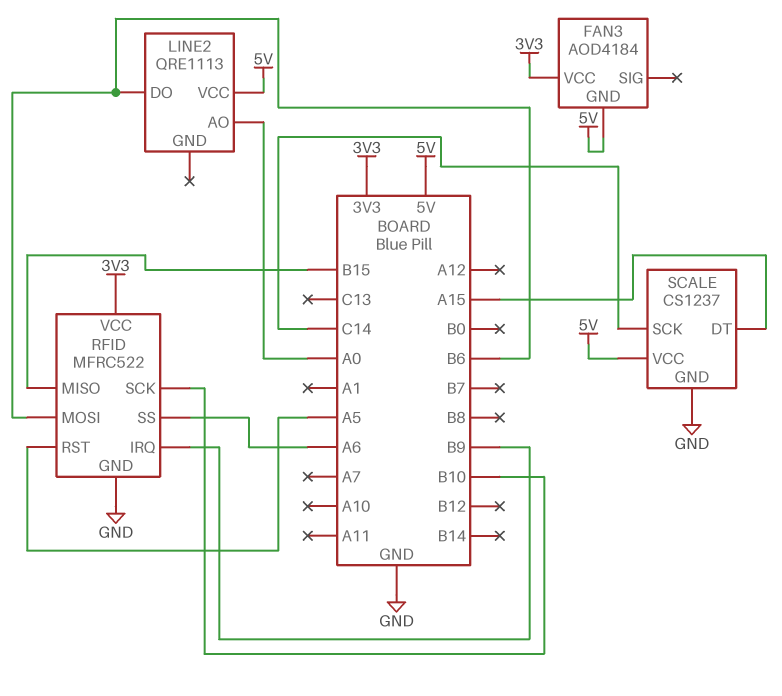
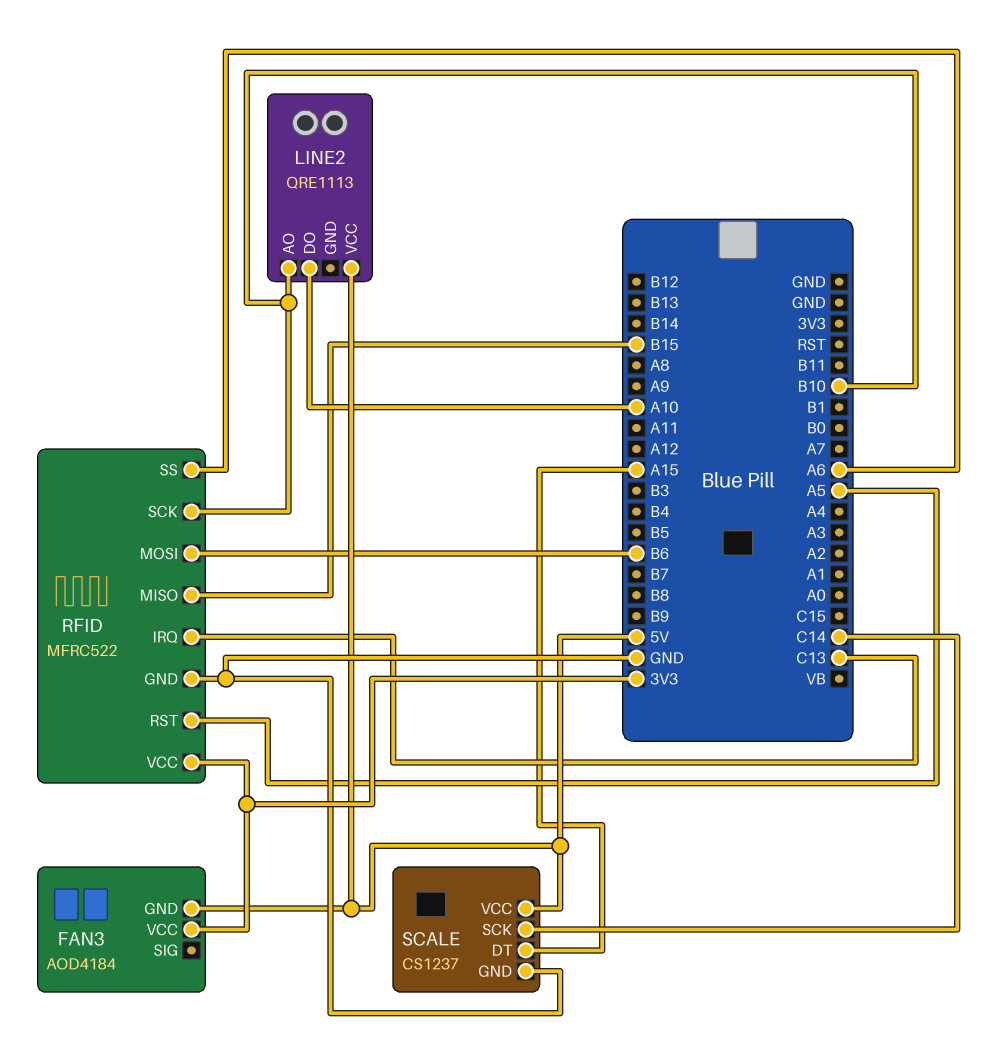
LINE2 pin AO: A0 -> B10
LINE2 pin DO: B6 -> A10
RFID pin IRQ: B9 -> C13

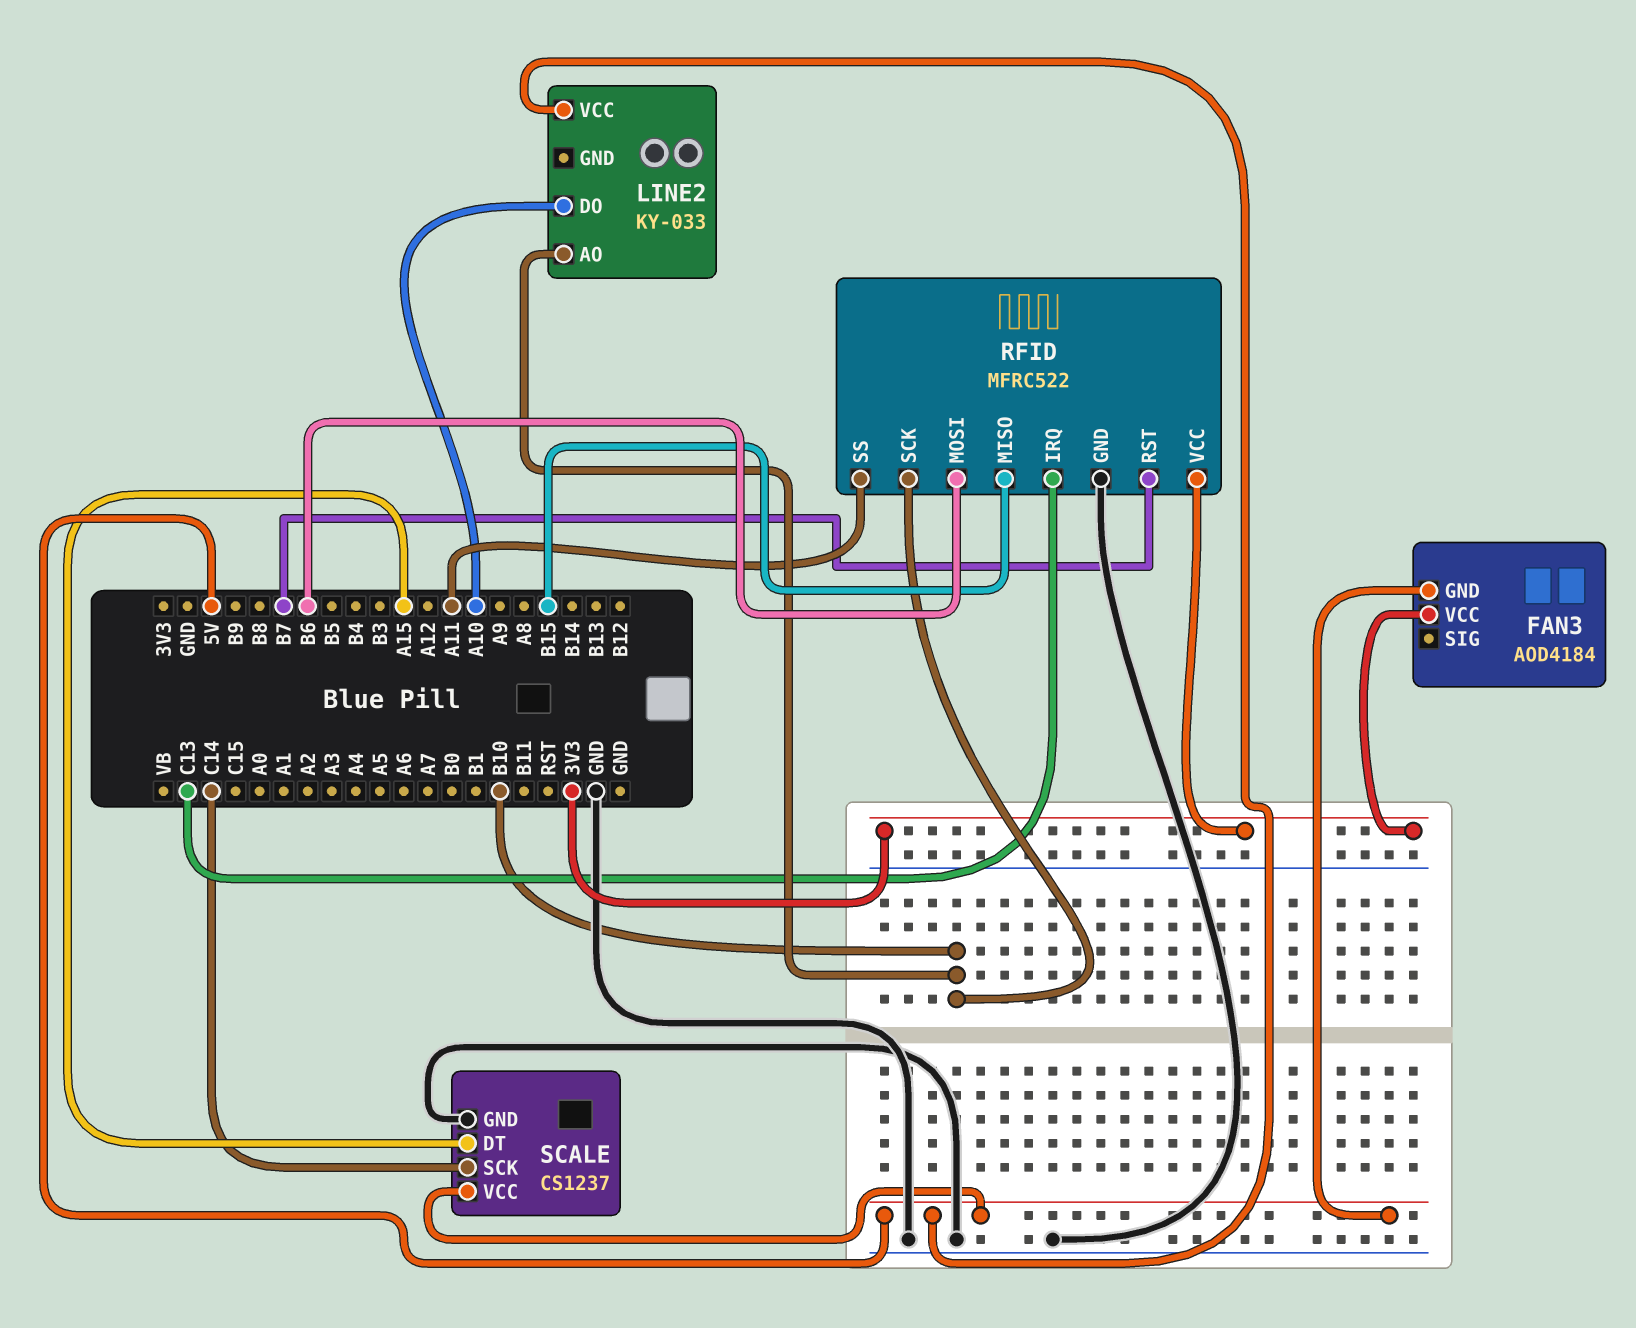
LINE2: QRE1113 -> KY-033
RFID pin RST: A5 -> B7
RFID pin SS: A6 -> A11

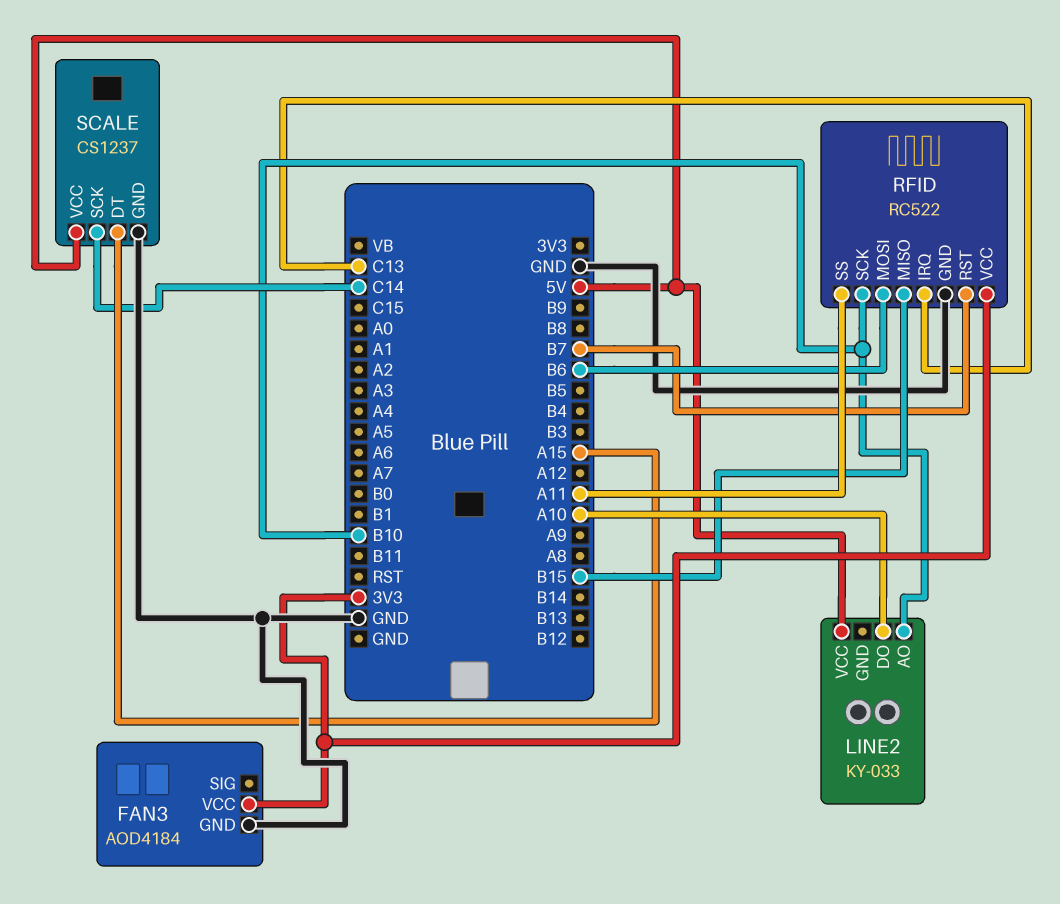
FAN3 pin GND: 5V -> GND
RFID: MFRC522 -> RC522

